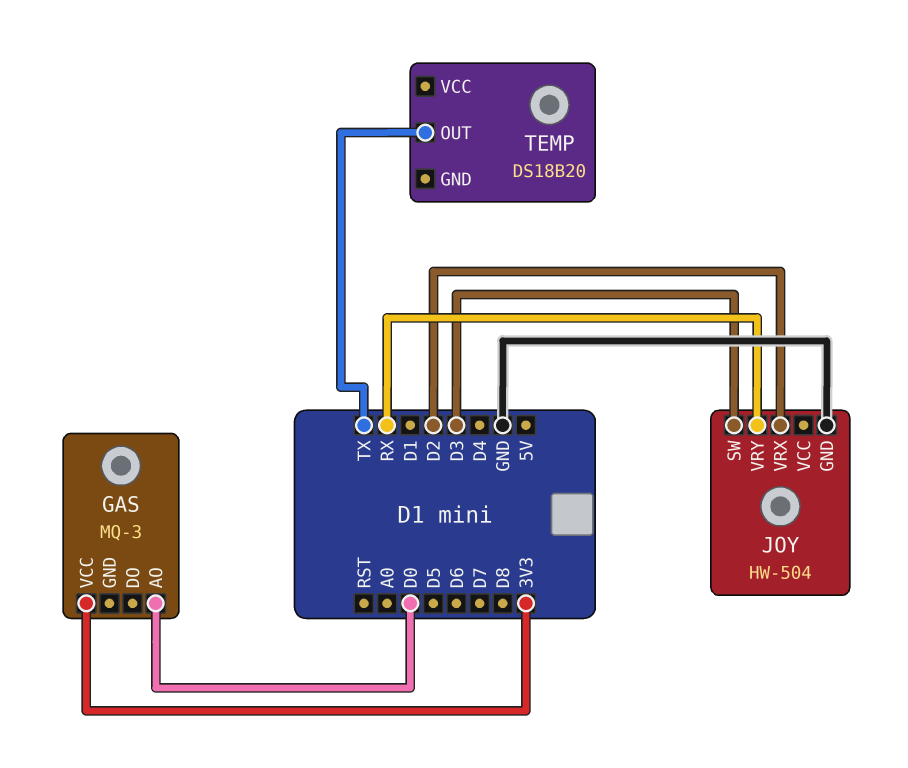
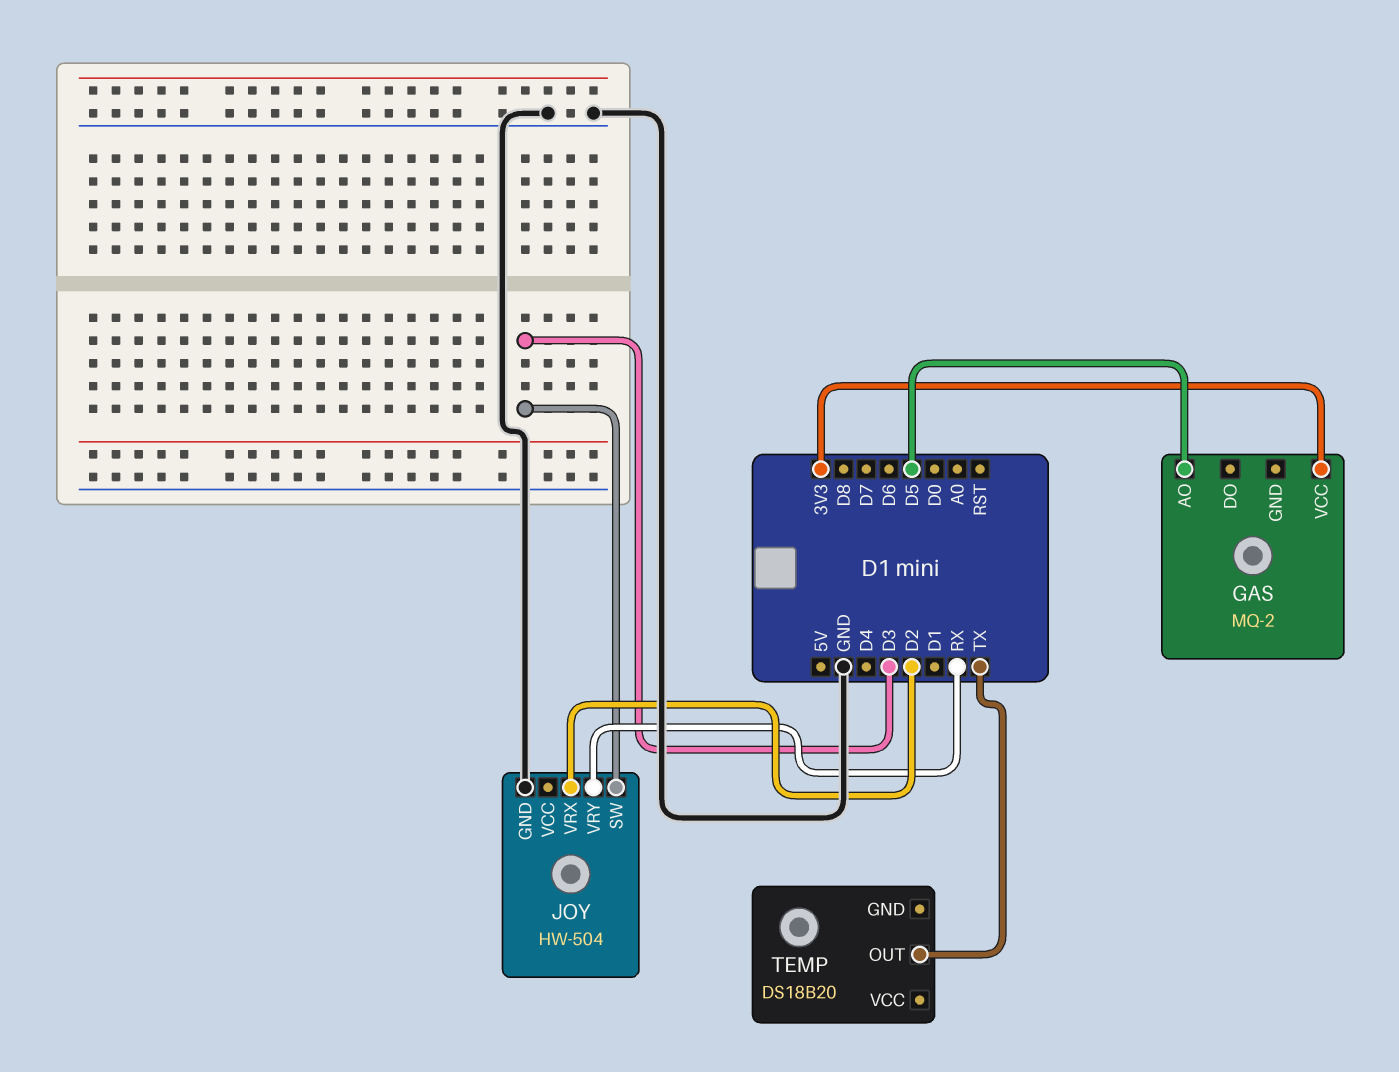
GAS: MQ-3 -> MQ-2
GAS pin AO: D0 -> D5

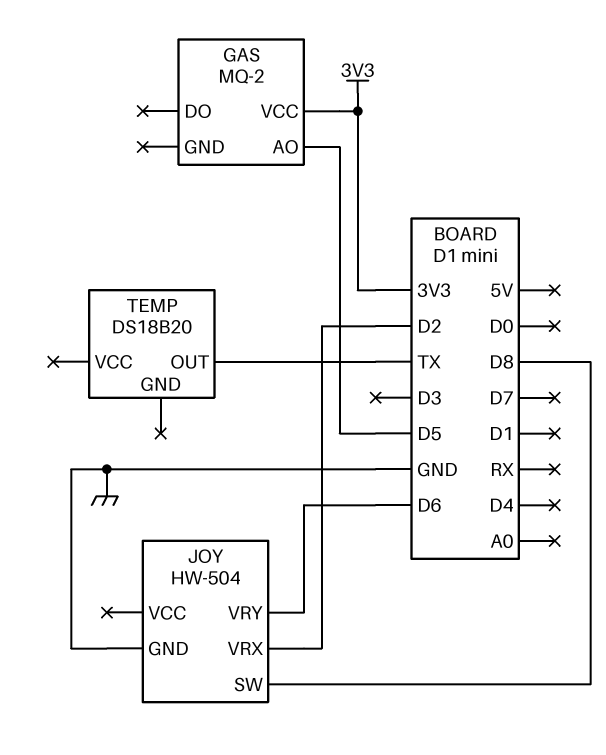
JOY pin SW: D3 -> D8
JOY pin VRY: RX -> D6

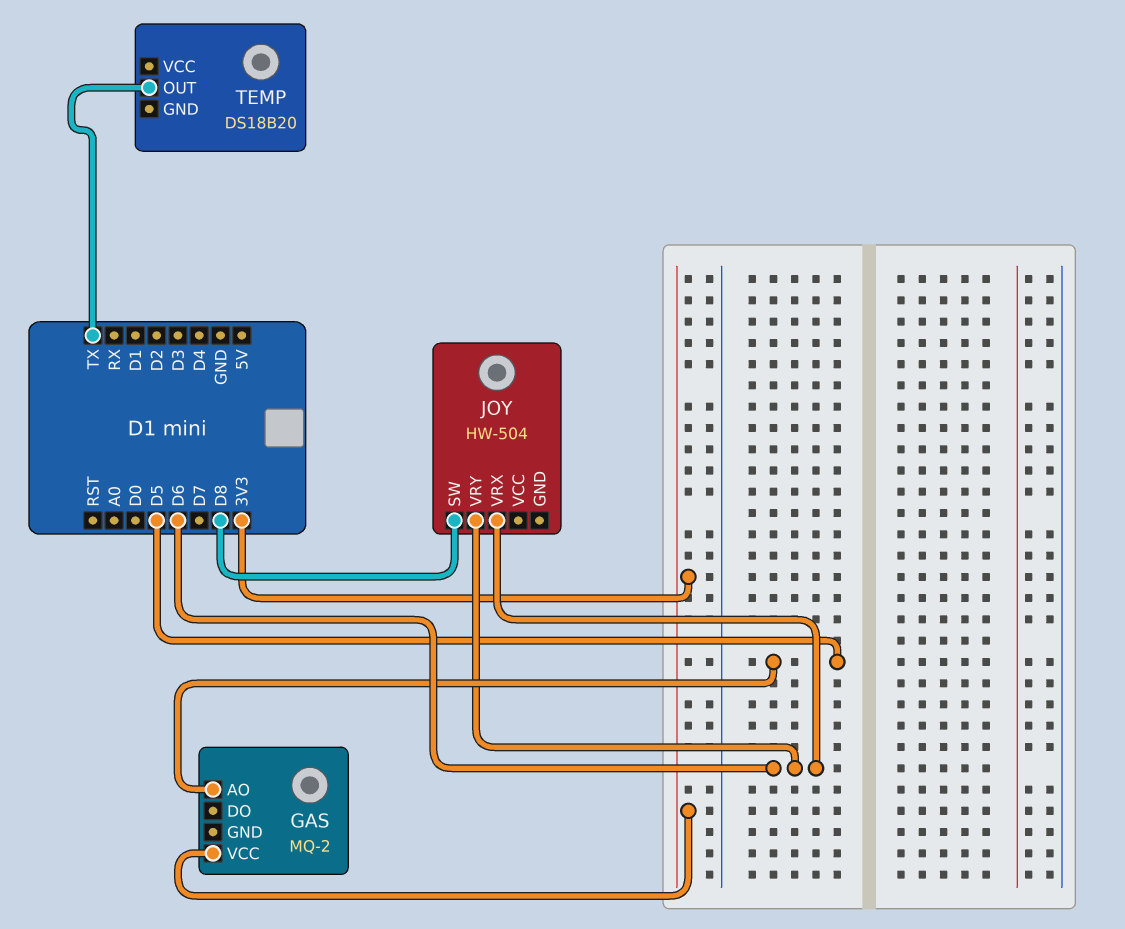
JOY pin GND: GND -> none
JOY pin VRX: D2 -> D6

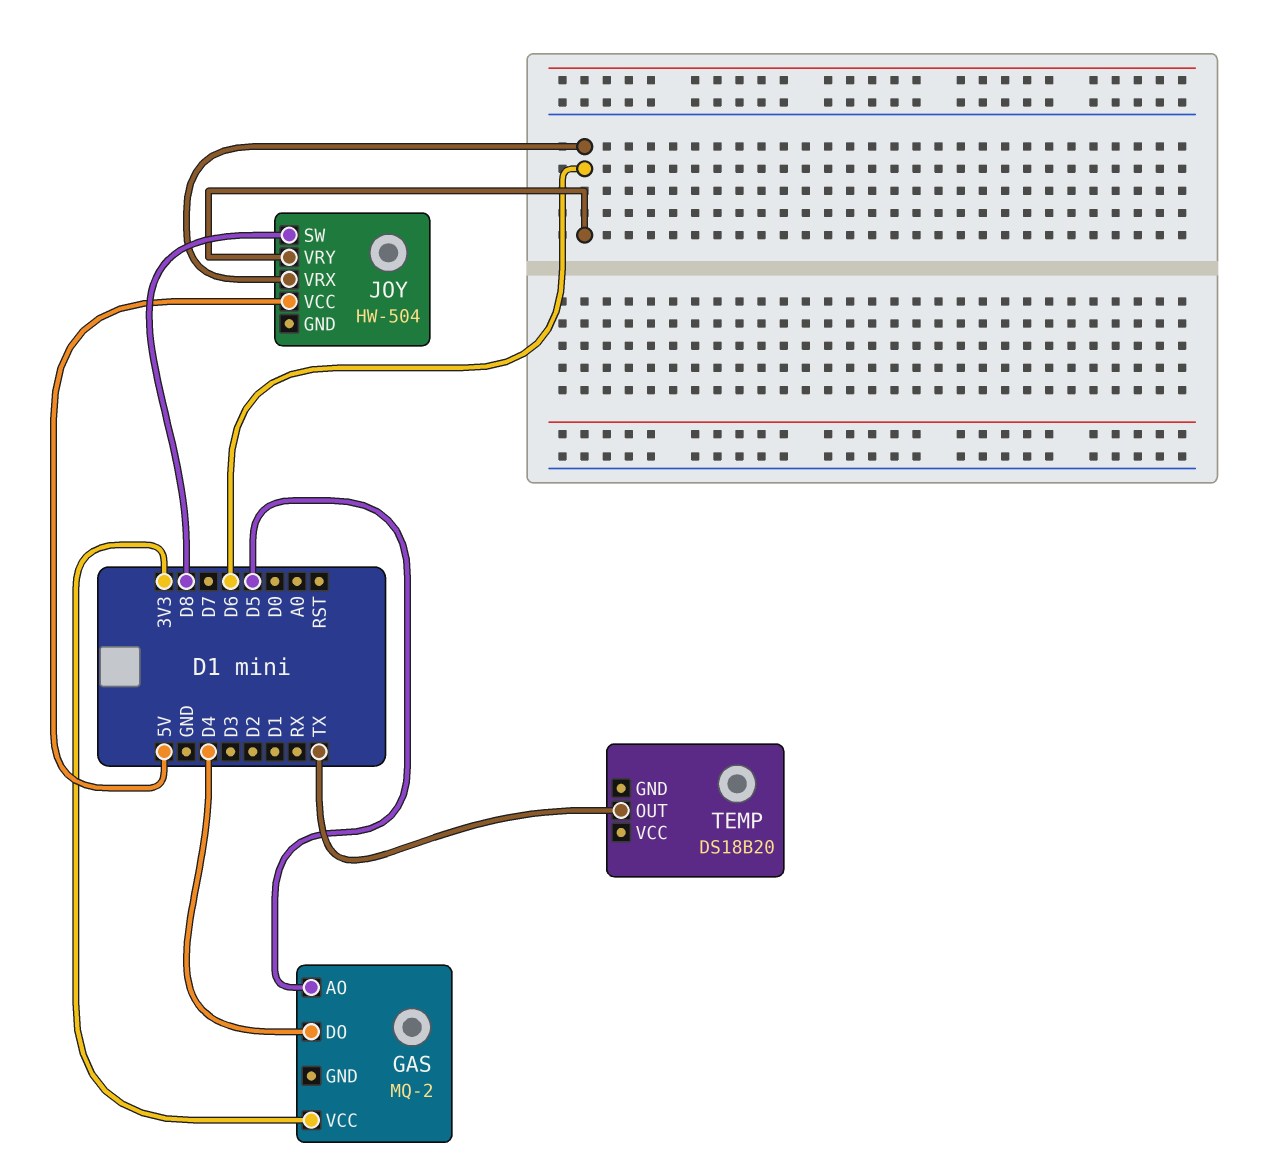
GAS pin DO: none -> D4
JOY pin VCC: none -> 5V

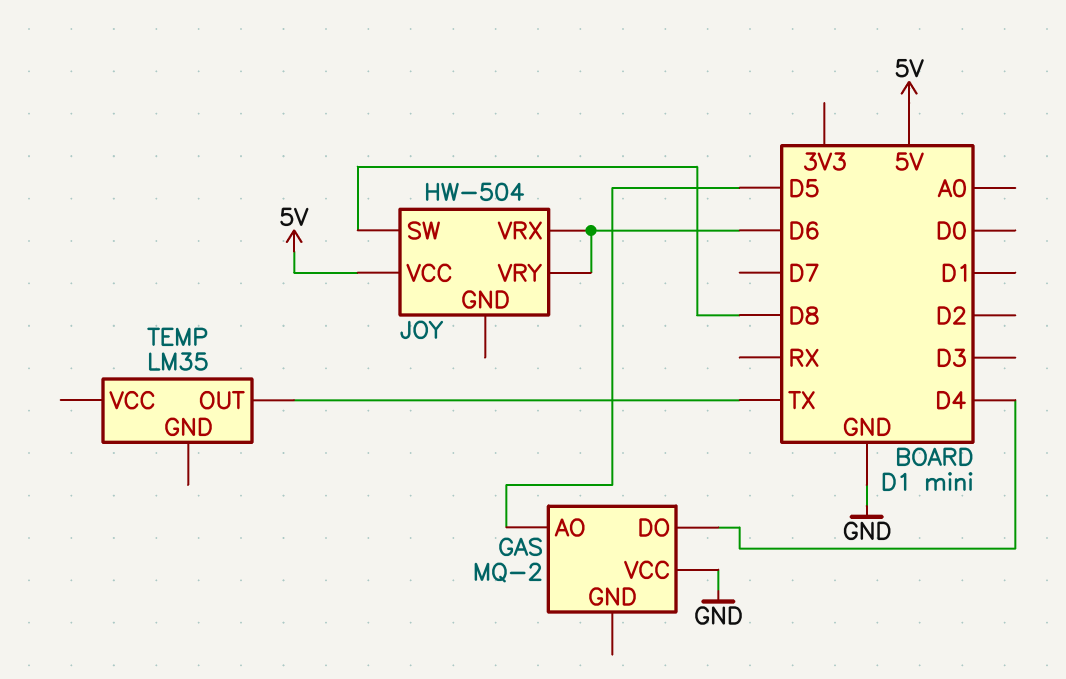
GAS pin VCC: 3V3 -> GND
TEMP: DS18B20 -> LM35

